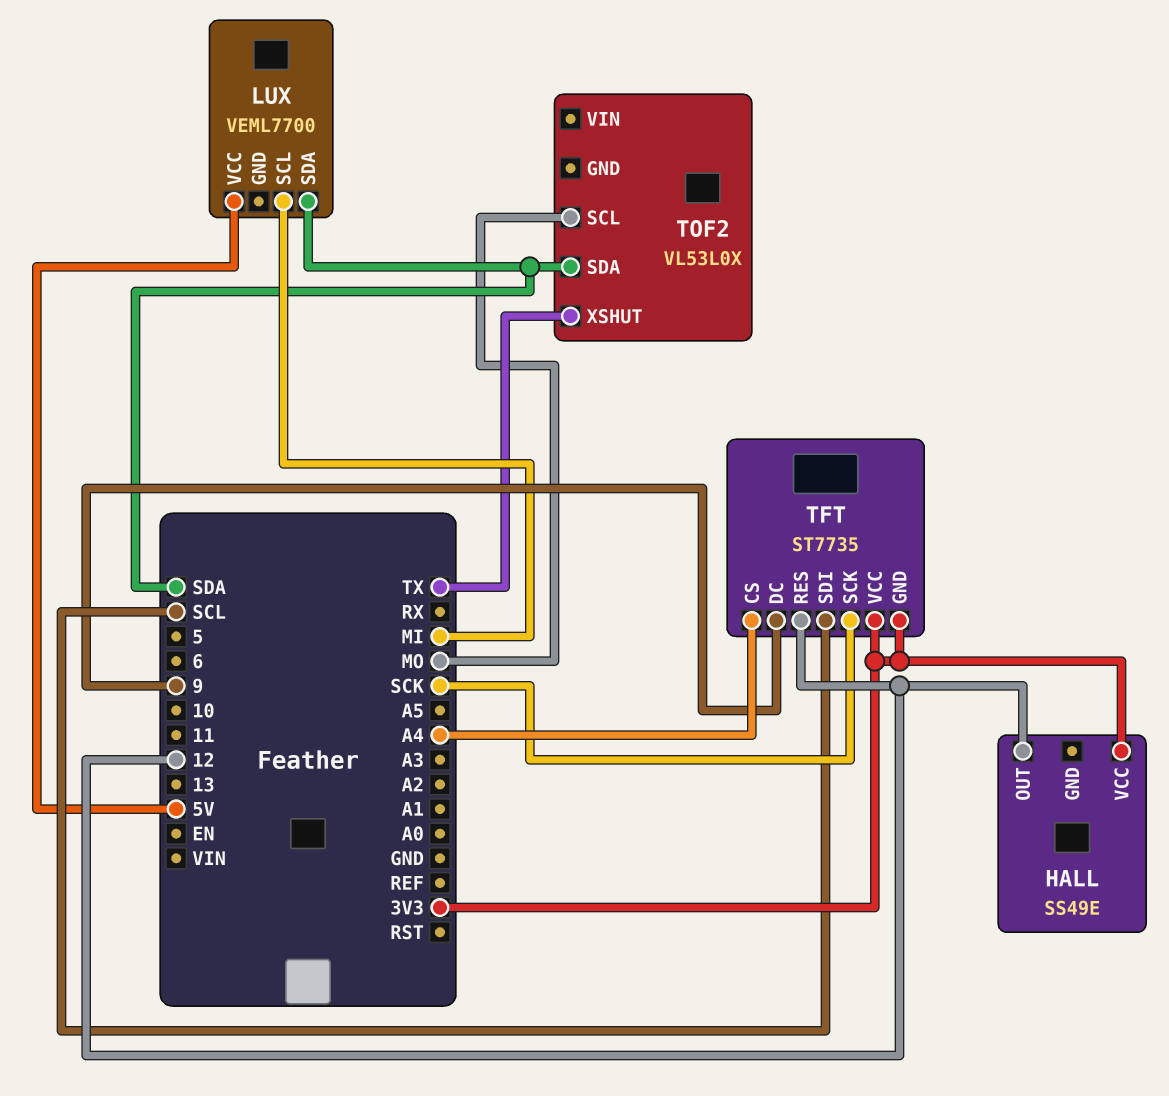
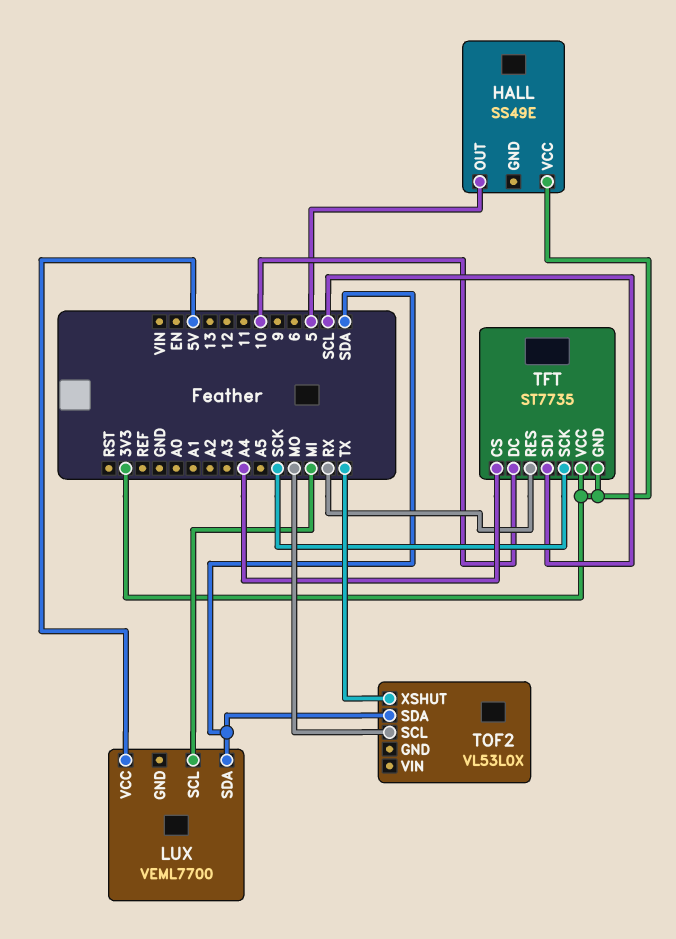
HALL pin OUT: 12 -> 5
TFT pin DC: 9 -> 10
TFT pin RES: 12 -> RX

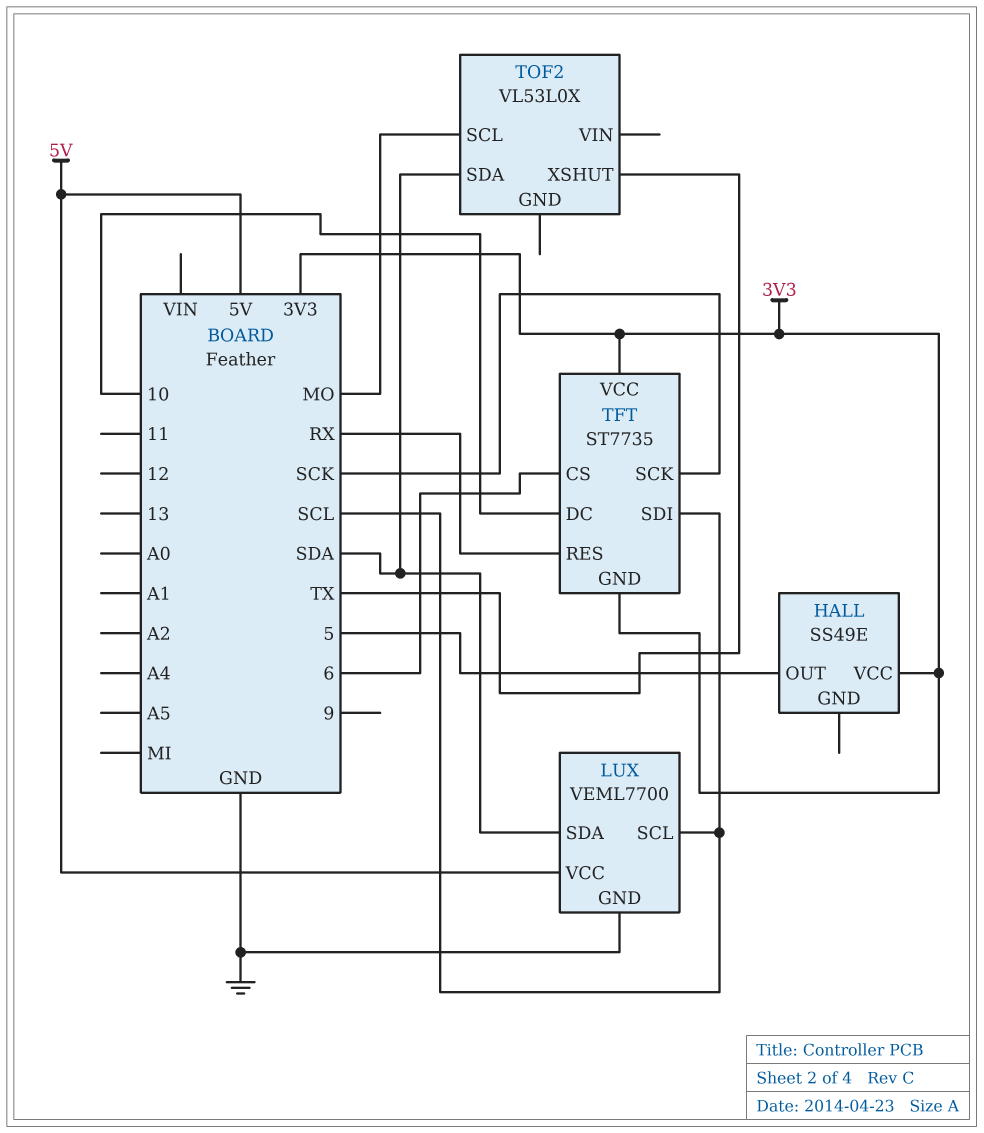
LUX pin GND: none -> GND
LUX pin SCL: MI -> SCL
TFT pin CS: A4 -> 6

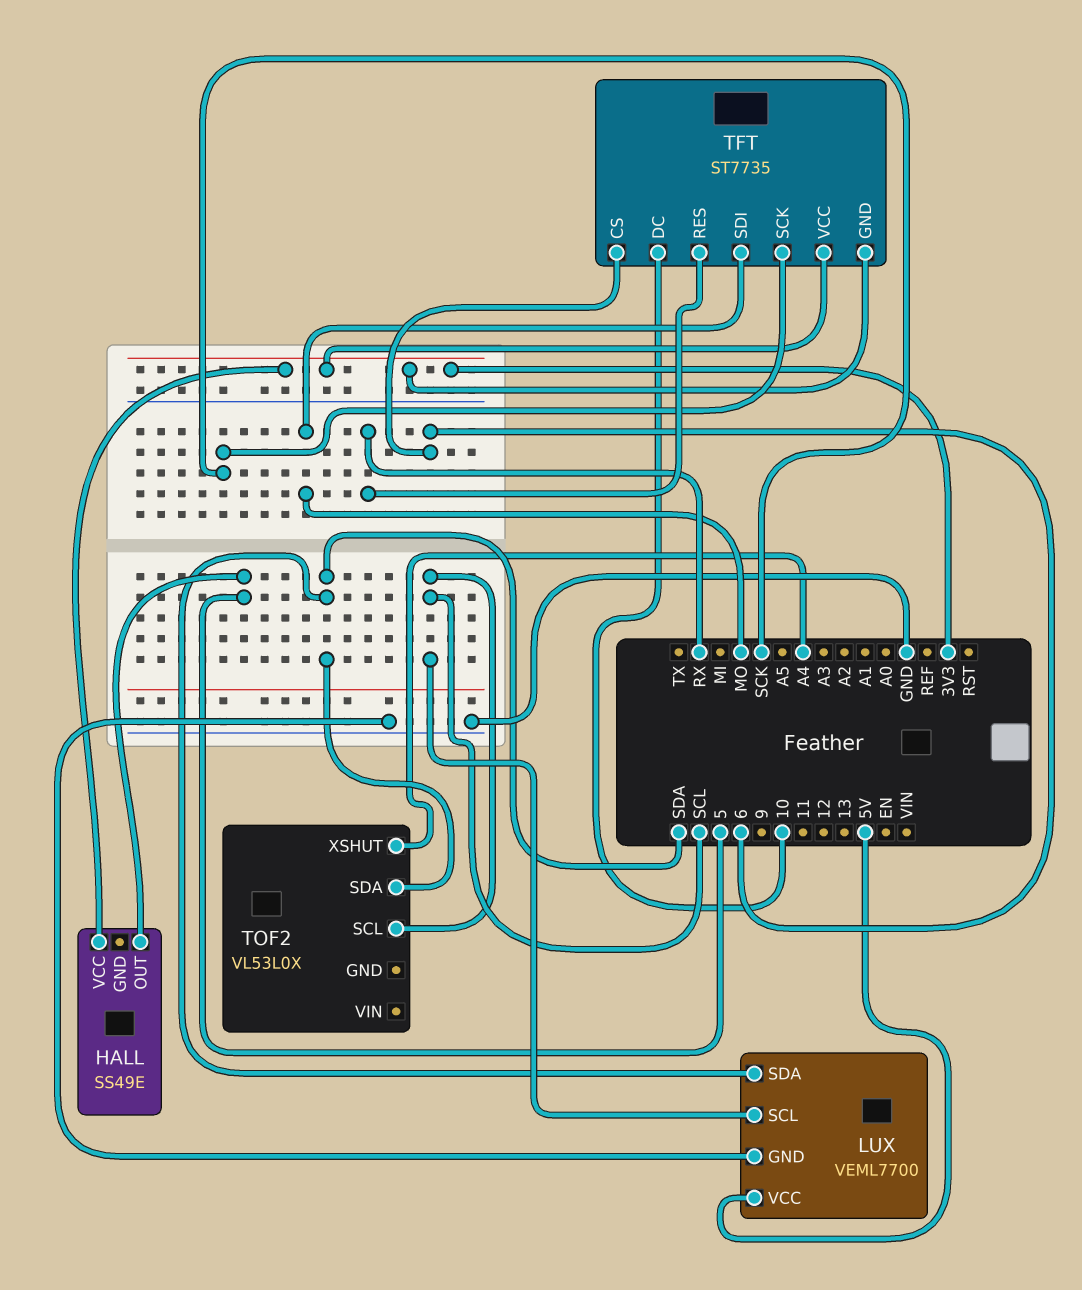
TFT pin SDI: SCL -> MO
TOF2 pin SCL: MO -> SCL
TOF2 pin XSHUT: TX -> A4

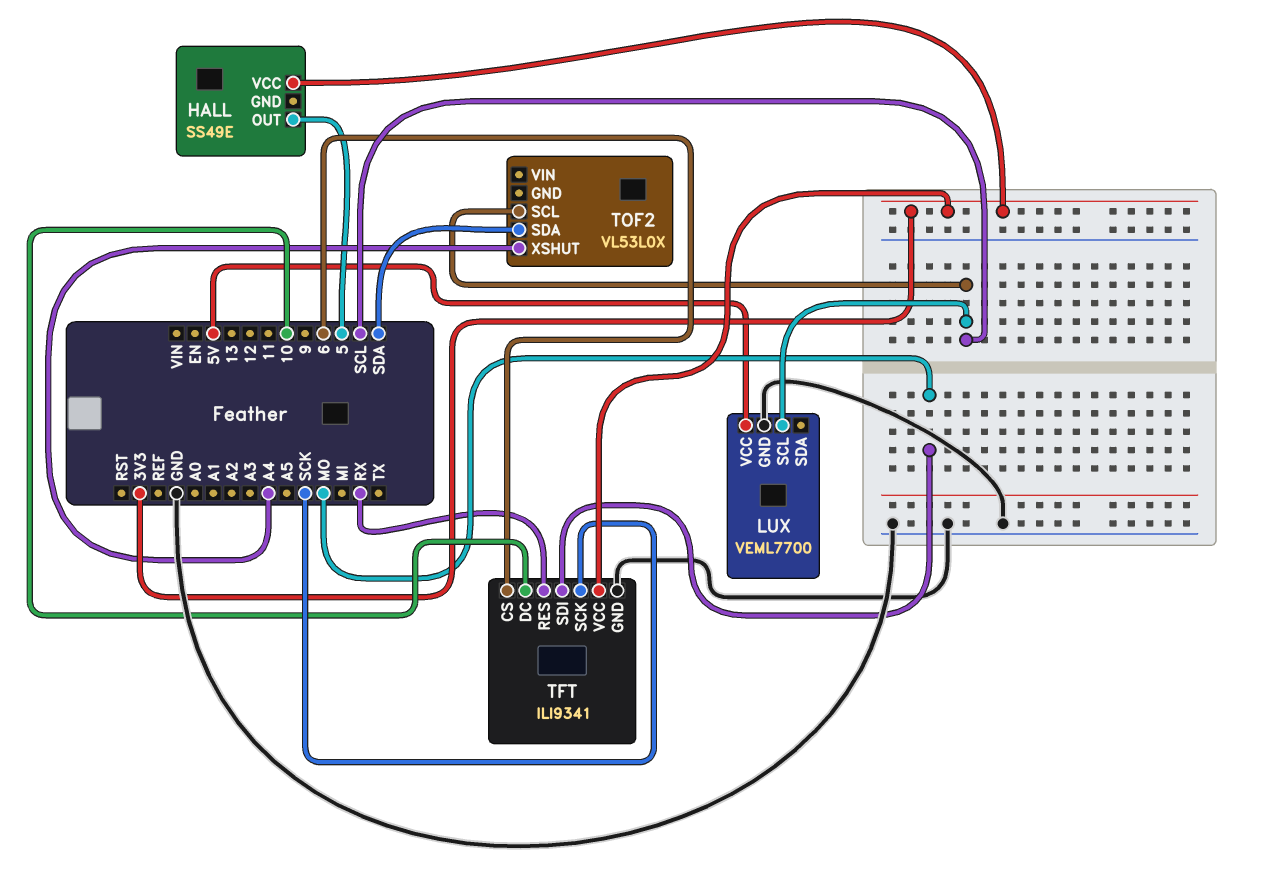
LUX pin SDA: SDA -> none
TFT: ST7735 -> ILI9341
TFT pin GND: 3V3 -> GND

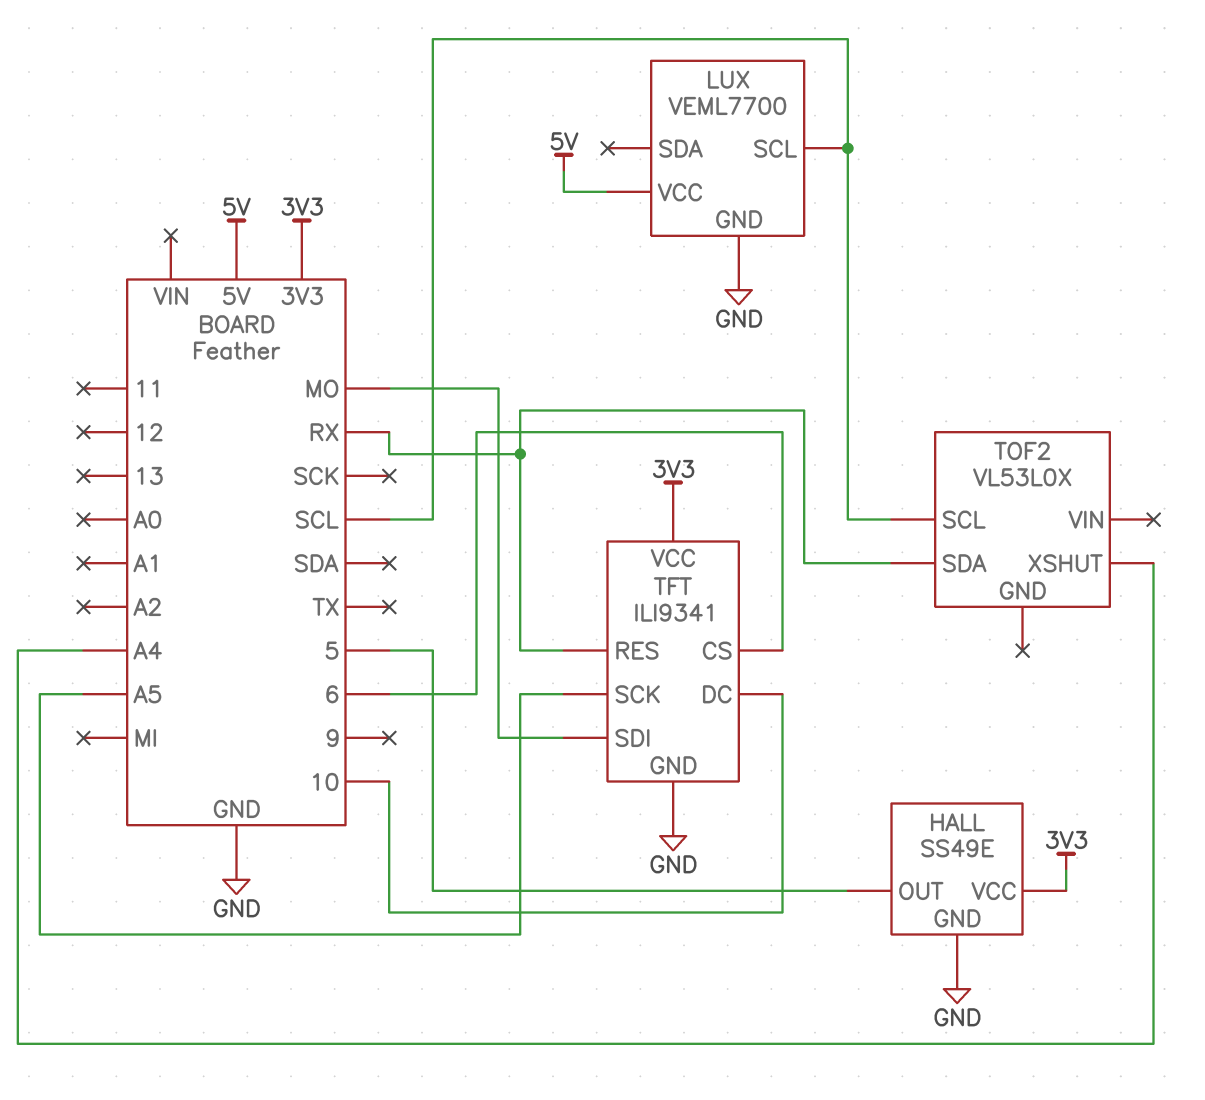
HALL pin GND: none -> GND
TFT pin SCK: SCK -> A5
TOF2 pin SDA: SDA -> RX

